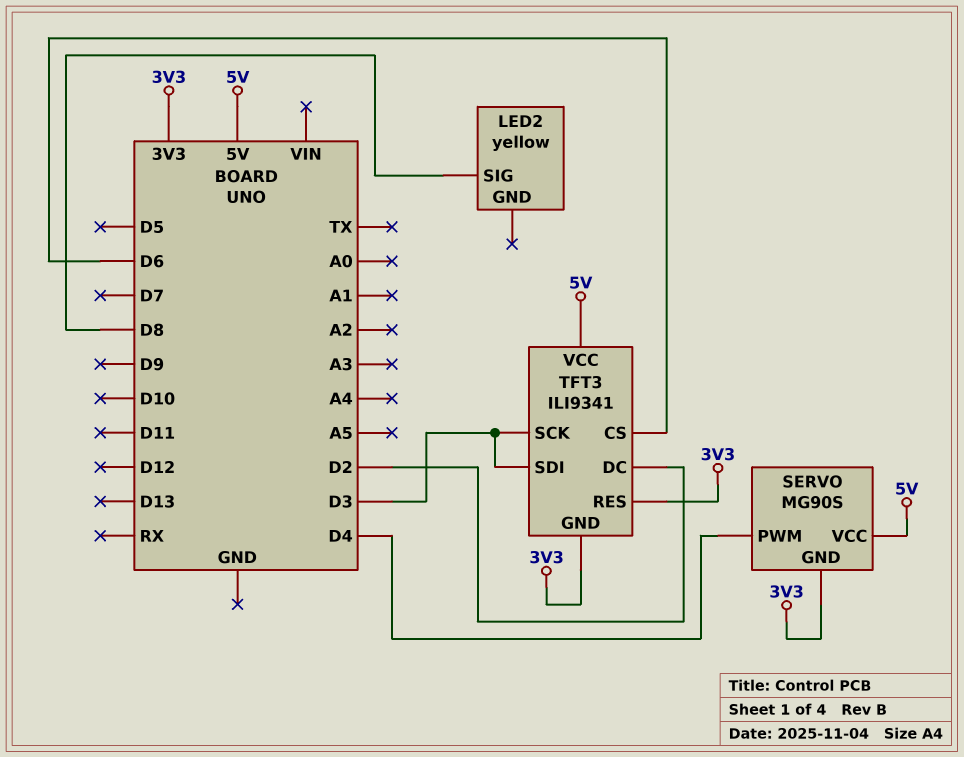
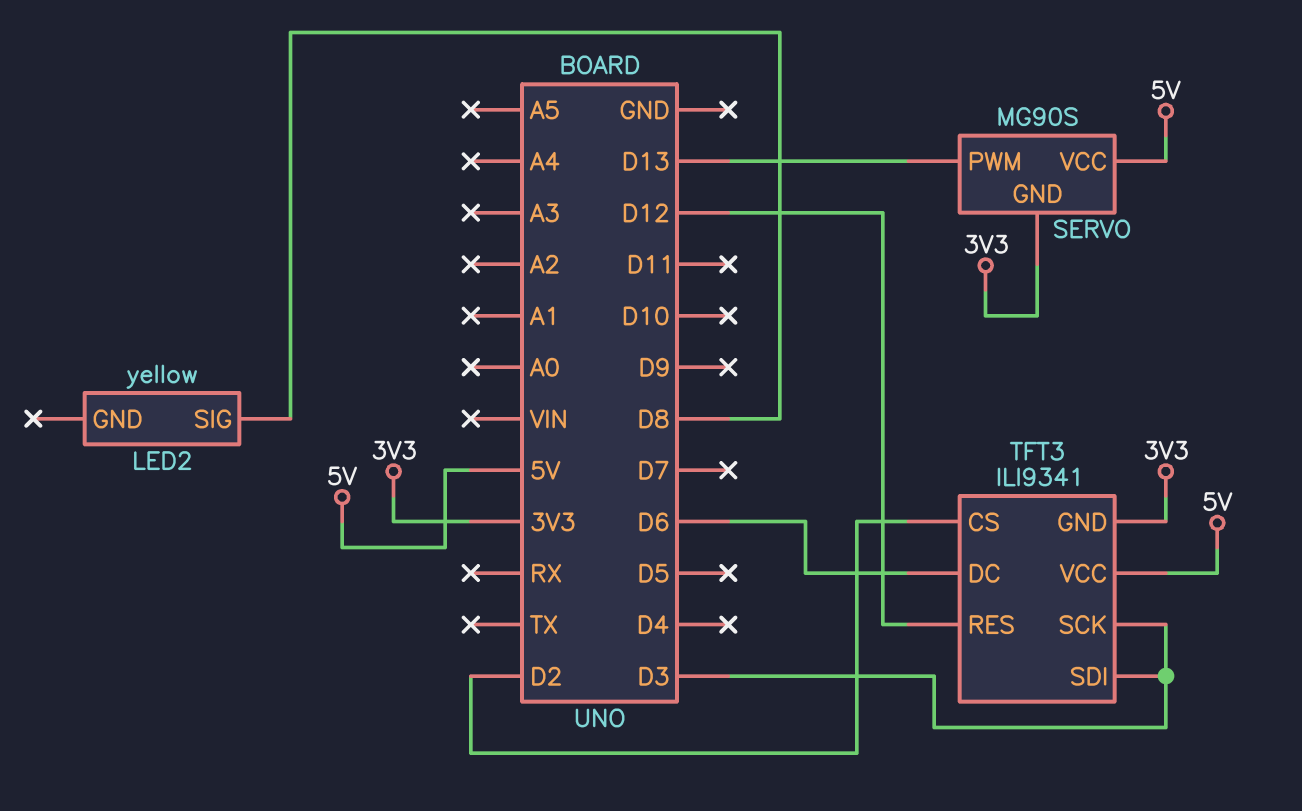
SERVO pin PWM: D4 -> D13
TFT3 pin CS: D6 -> D2
TFT3 pin DC: D2 -> D6
TFT3 pin RES: 3V3 -> D12

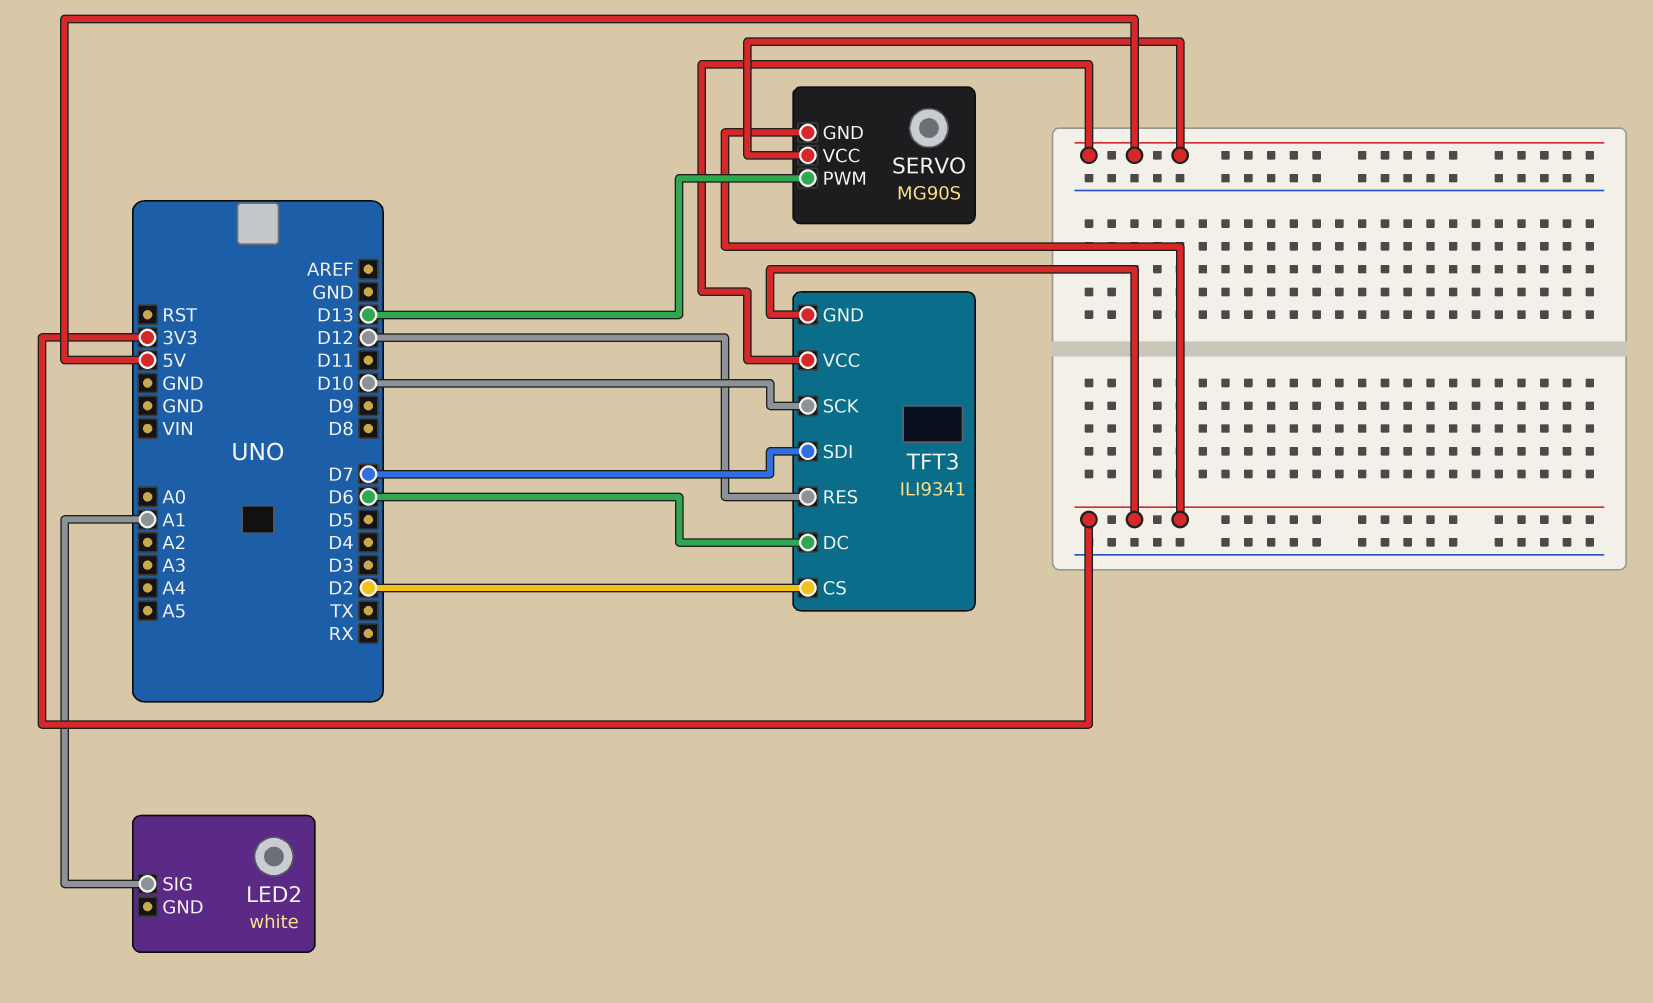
LED2: yellow -> white
LED2 pin SIG: D8 -> A1
TFT3 pin SCK: D3 -> D10
TFT3 pin SDI: D3 -> D7

